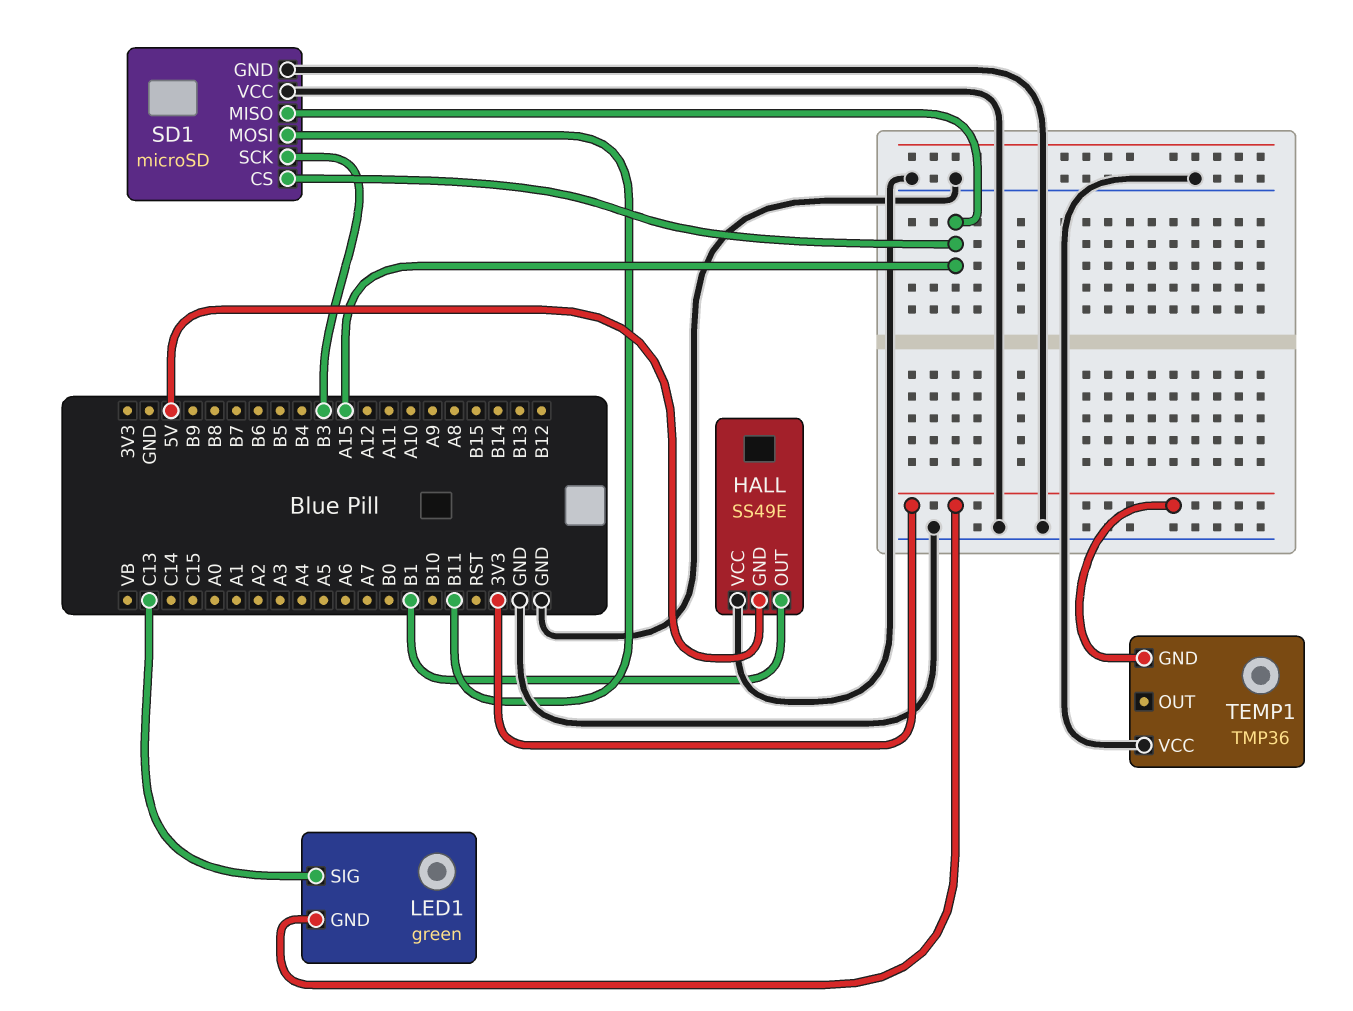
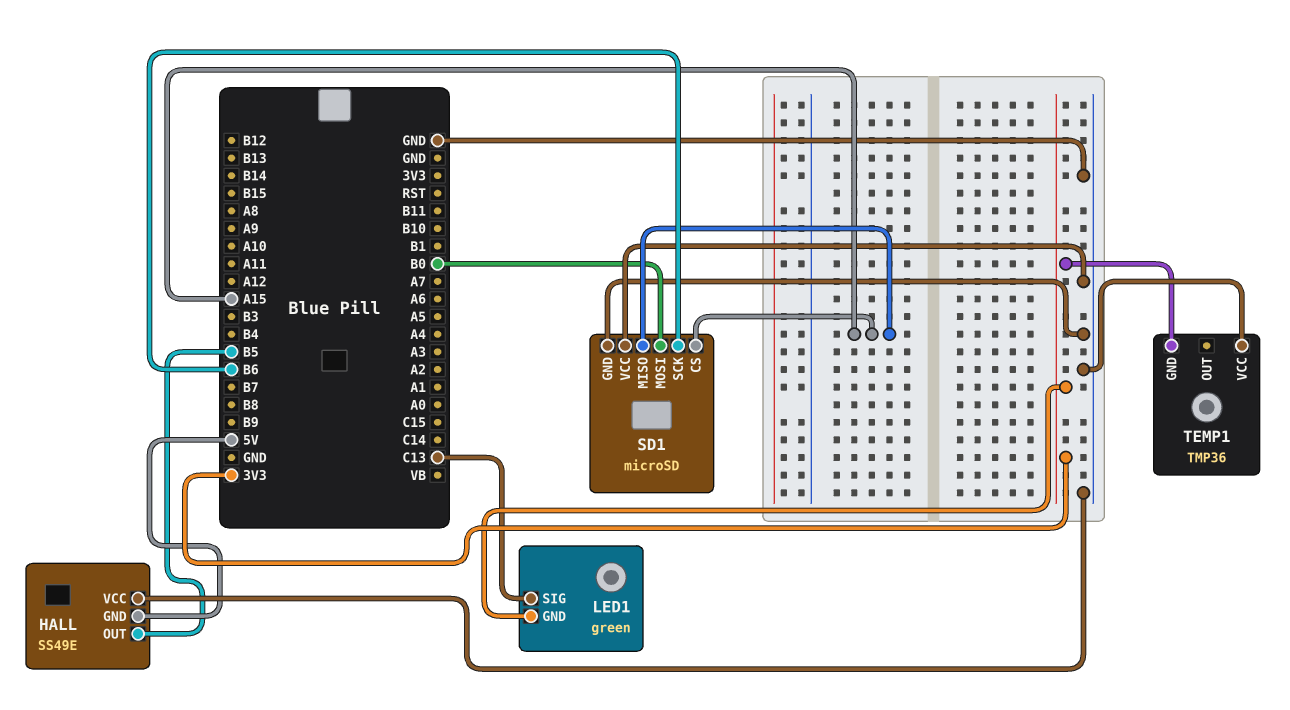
HALL pin OUT: B1 -> B5
SD1 pin MOSI: B11 -> B0
SD1 pin SCK: B3 -> B6

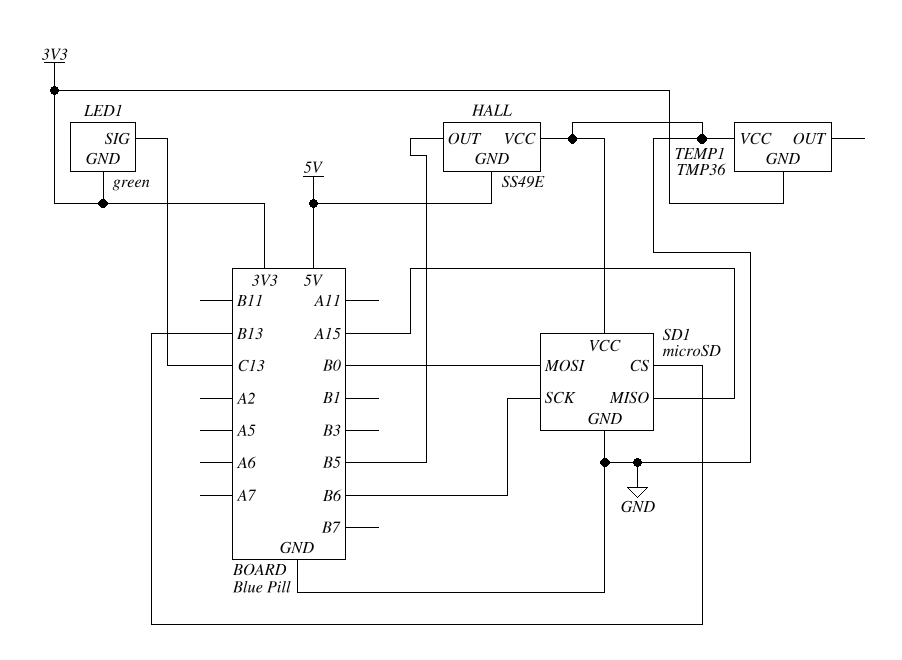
SD1 pin CS: A15 -> B13

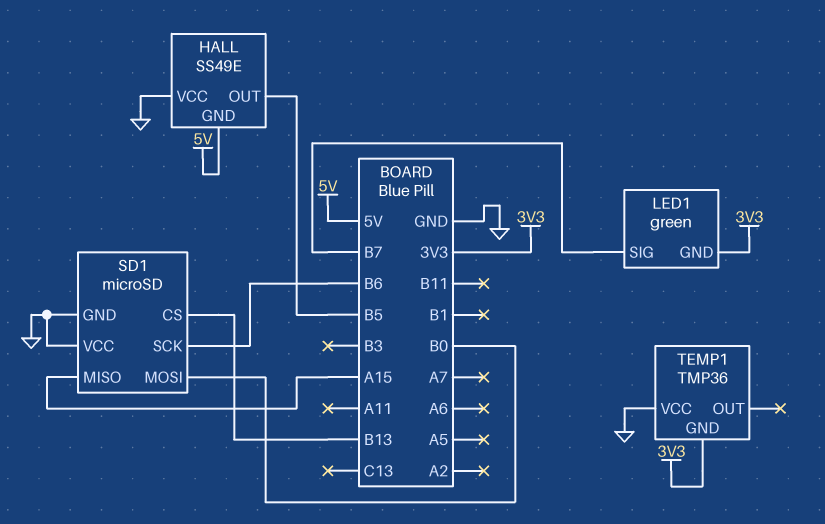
LED1 pin SIG: C13 -> B7

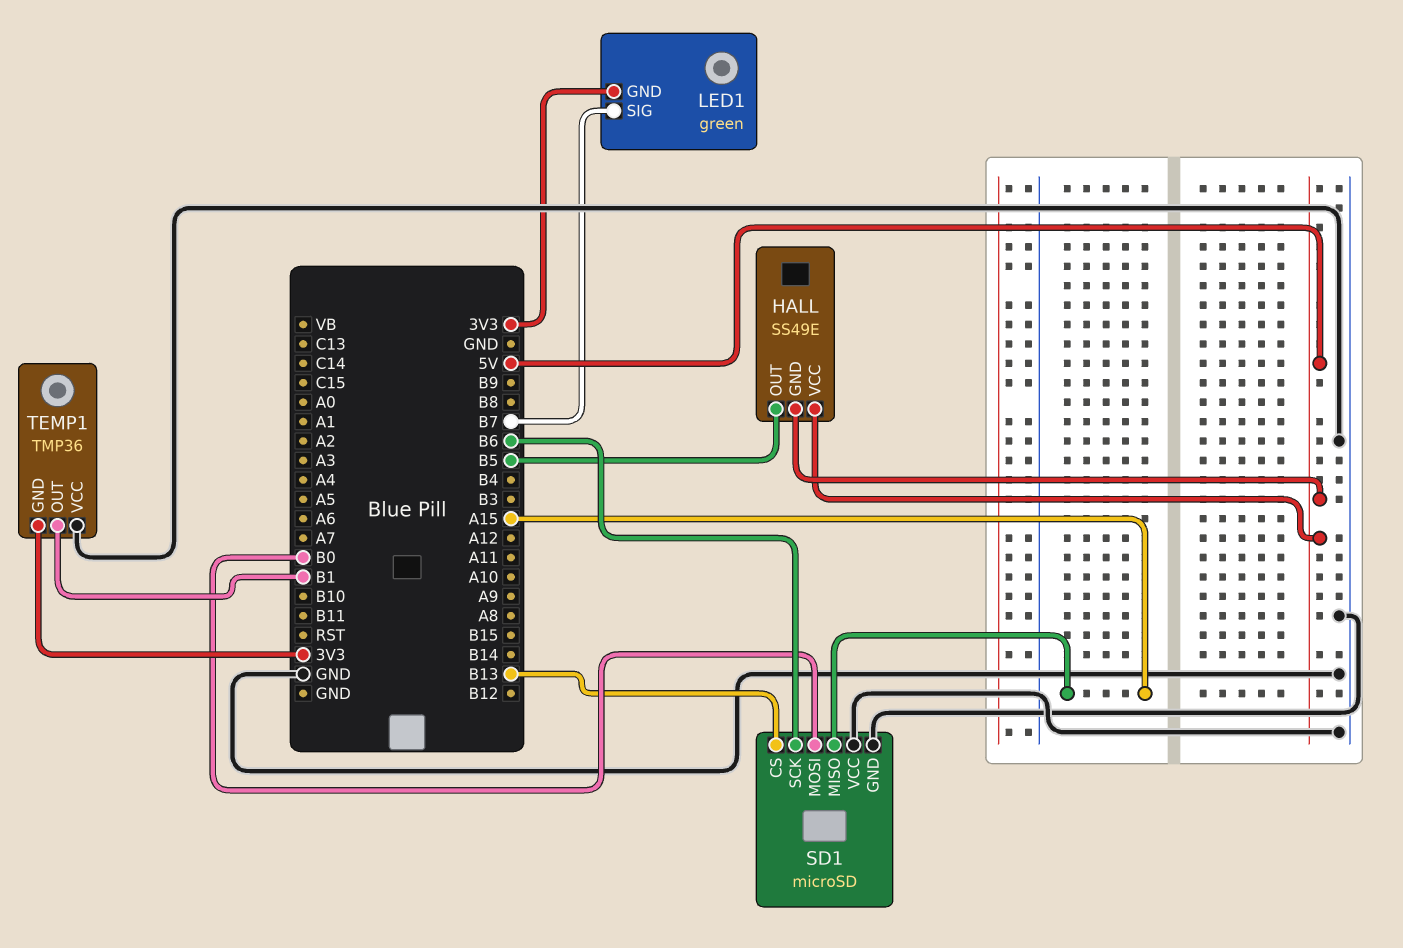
HALL pin VCC: GND -> 5V
TEMP1 pin OUT: none -> B1

